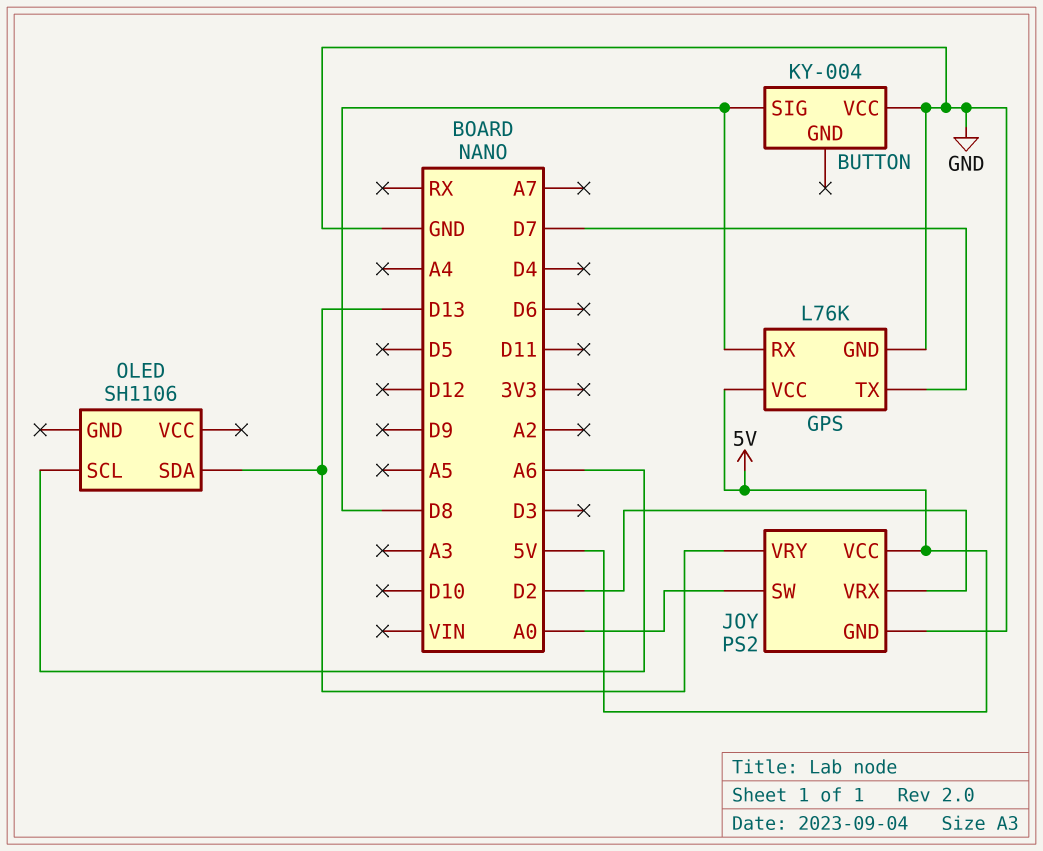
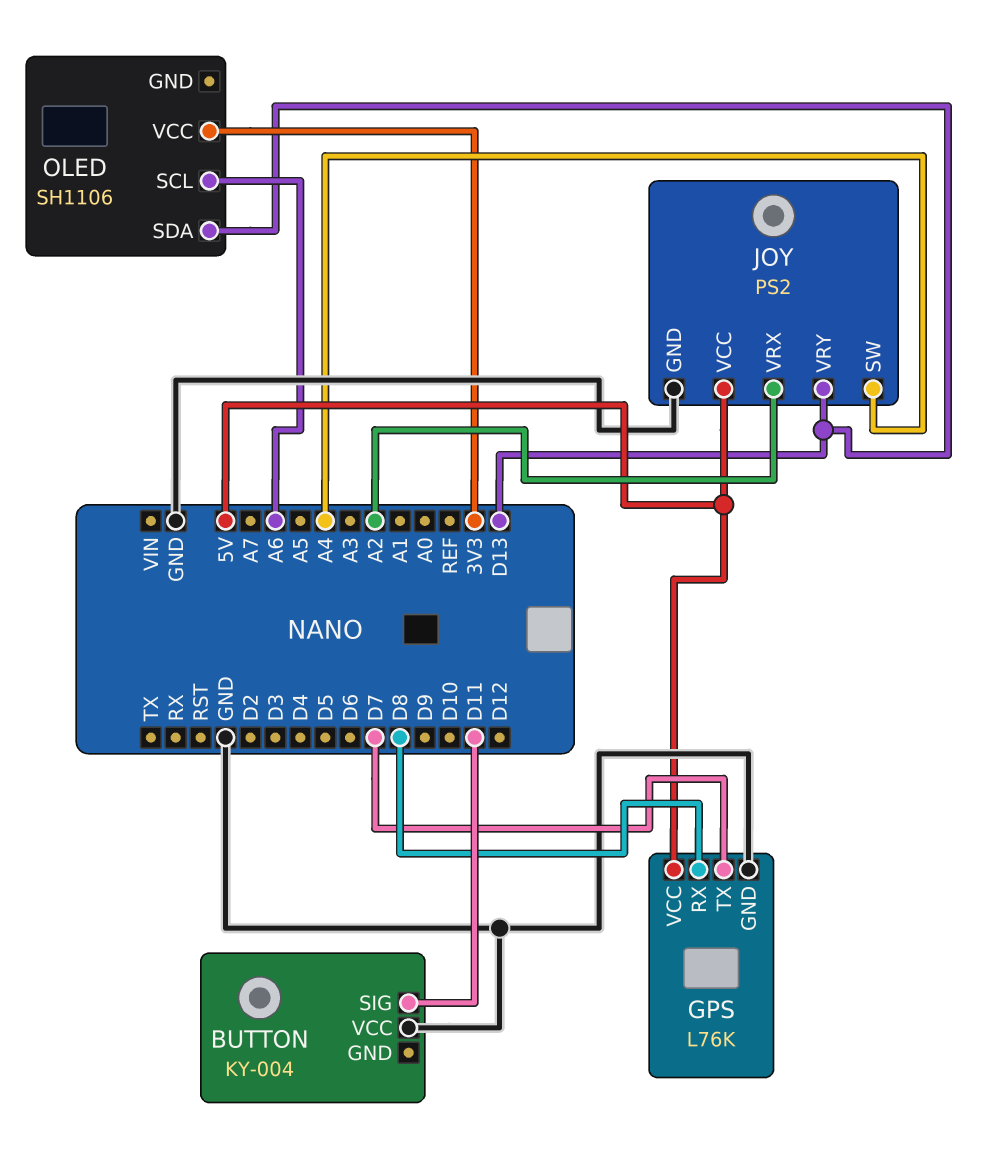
BUTTON pin SIG: D8 -> D11
JOY pin SW: A0 -> A4
JOY pin VRX: D2 -> A2
OLED pin VCC: none -> 3V3

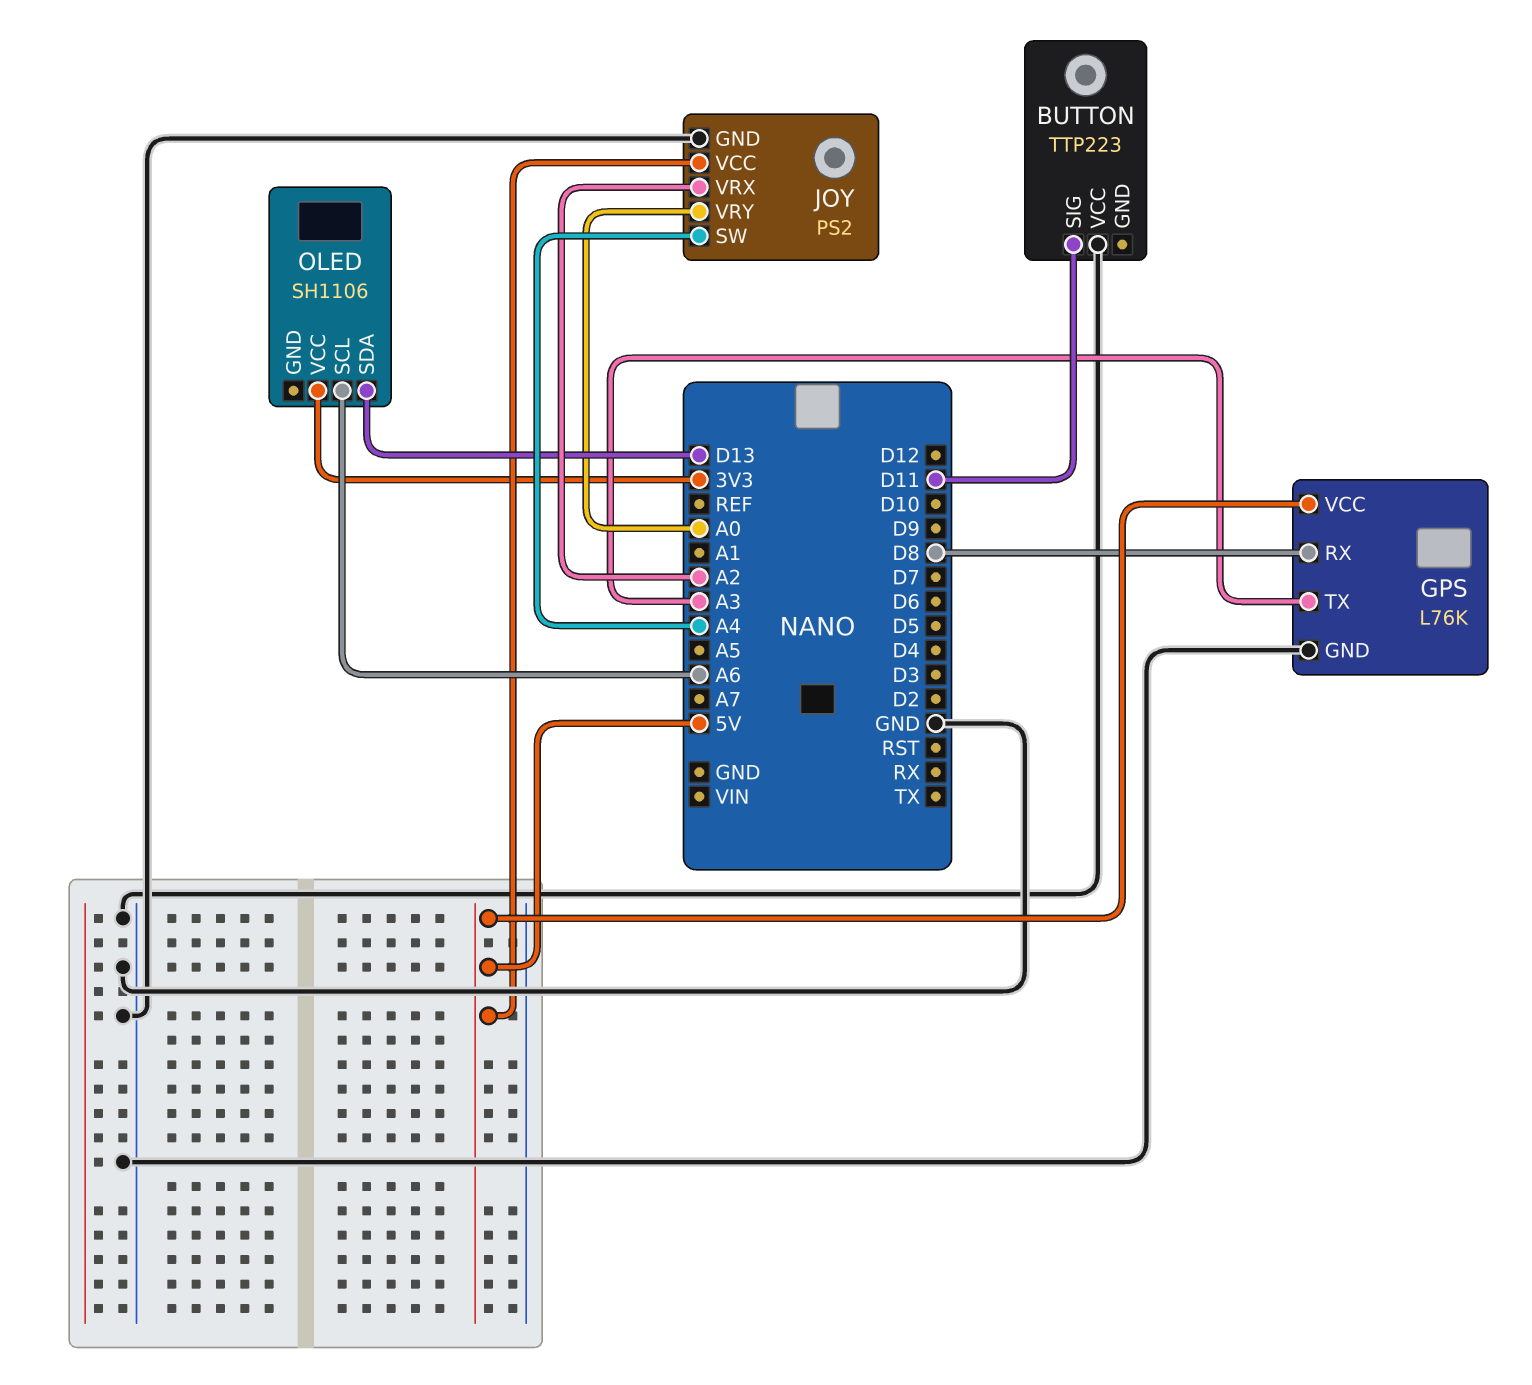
BUTTON: KY-004 -> TTP223
GPS pin TX: D7 -> A3
JOY pin VRY: D13 -> A0

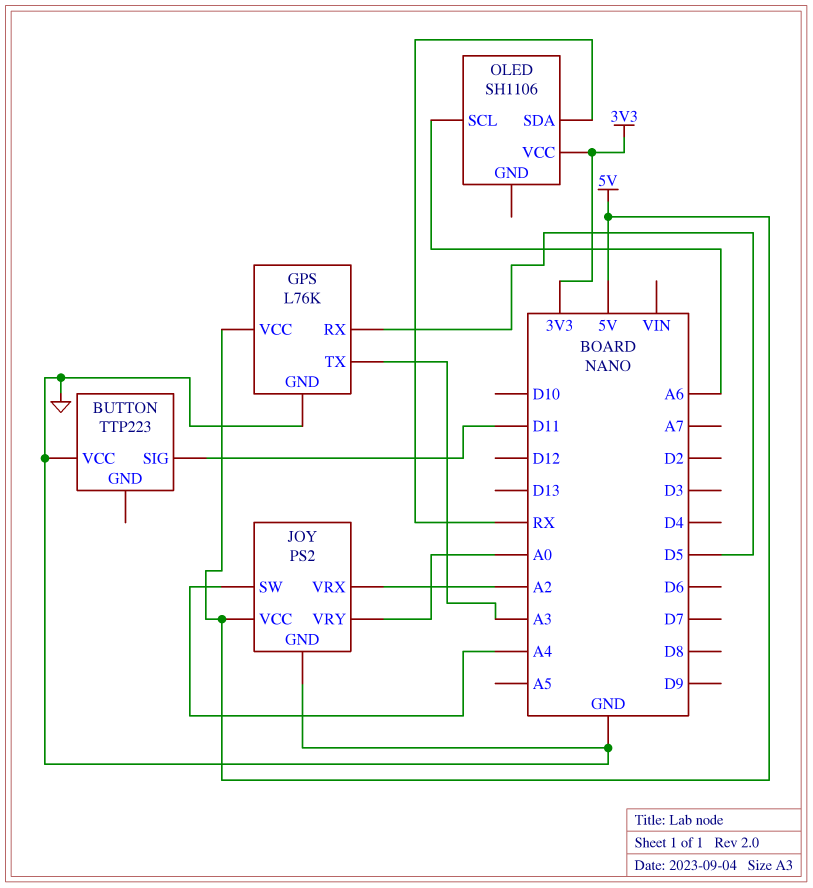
GPS pin RX: D8 -> D5
OLED pin SDA: D13 -> RX

